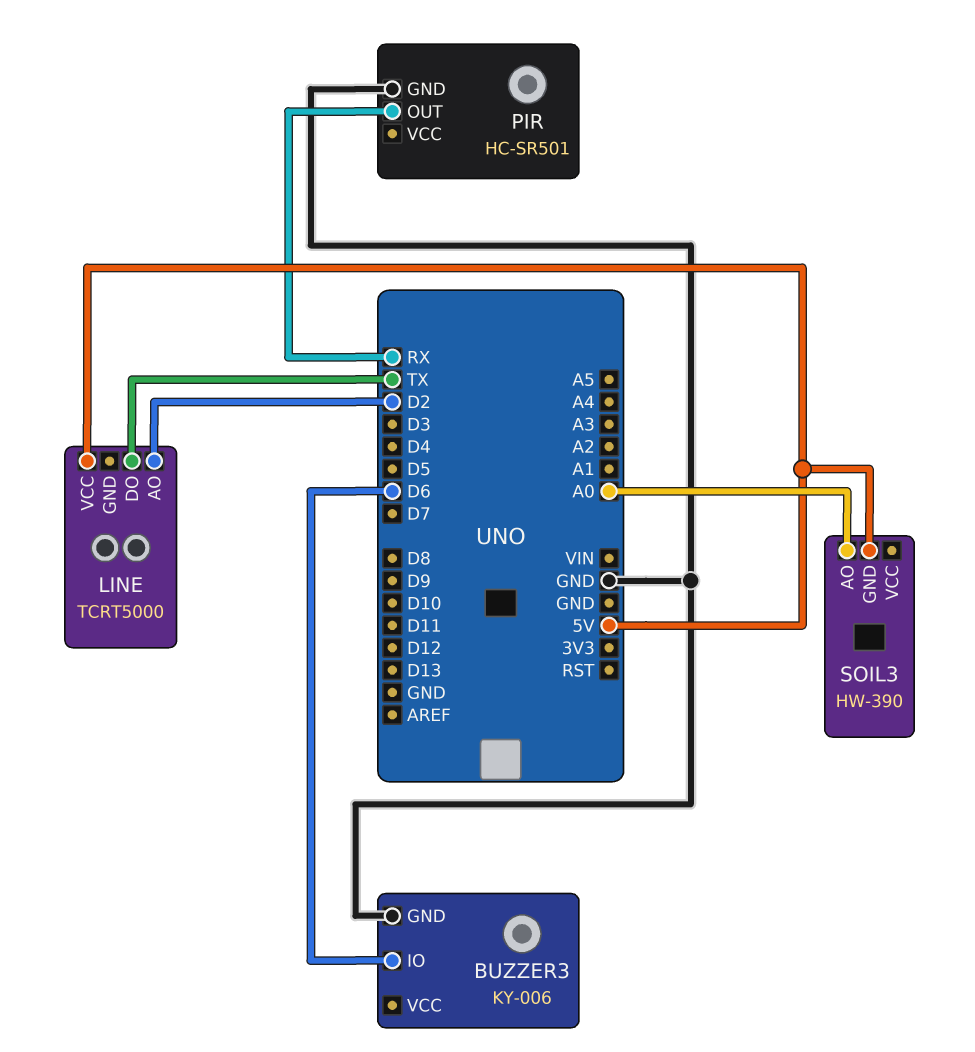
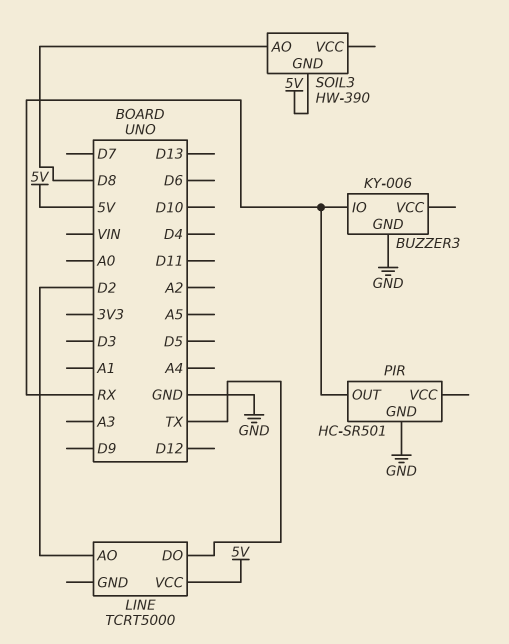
BUZZER3 pin IO: D6 -> RX
SOIL3 pin AO: A0 -> D8

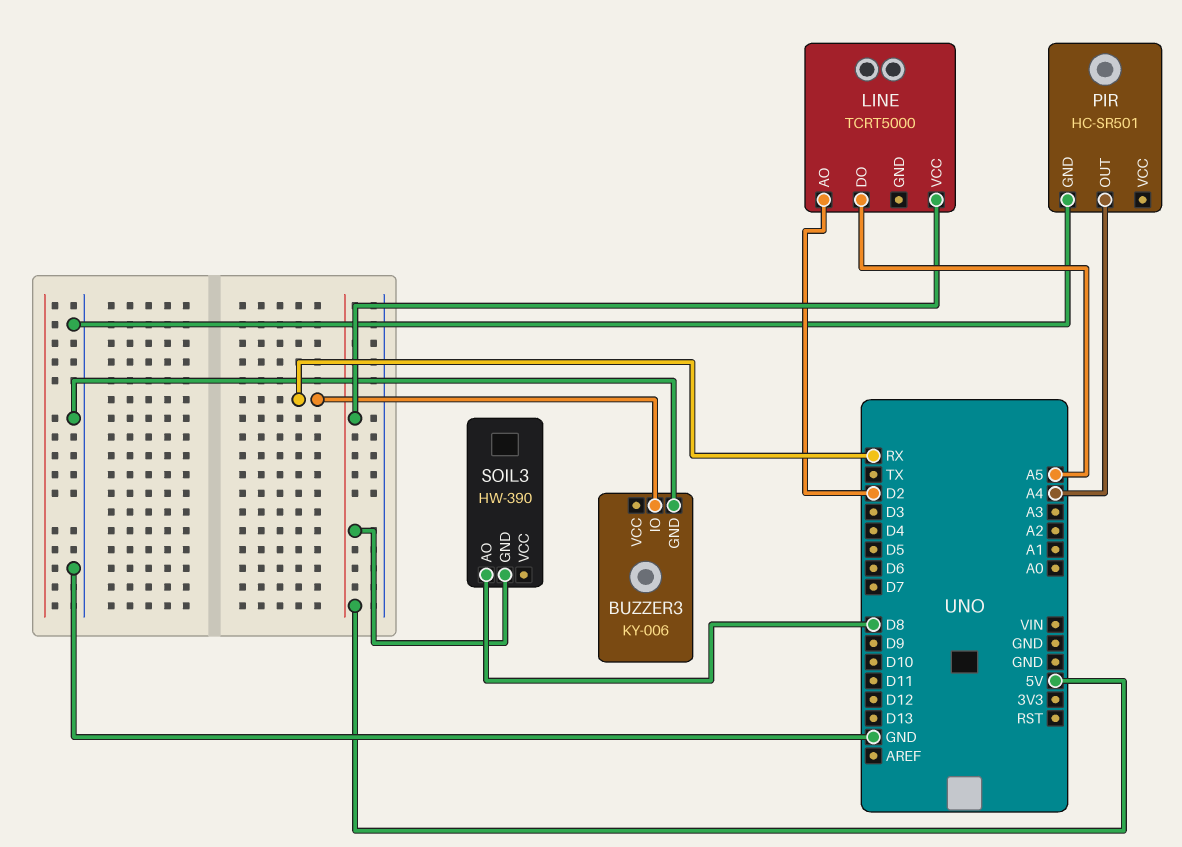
LINE pin DO: TX -> A5
PIR pin OUT: RX -> A4

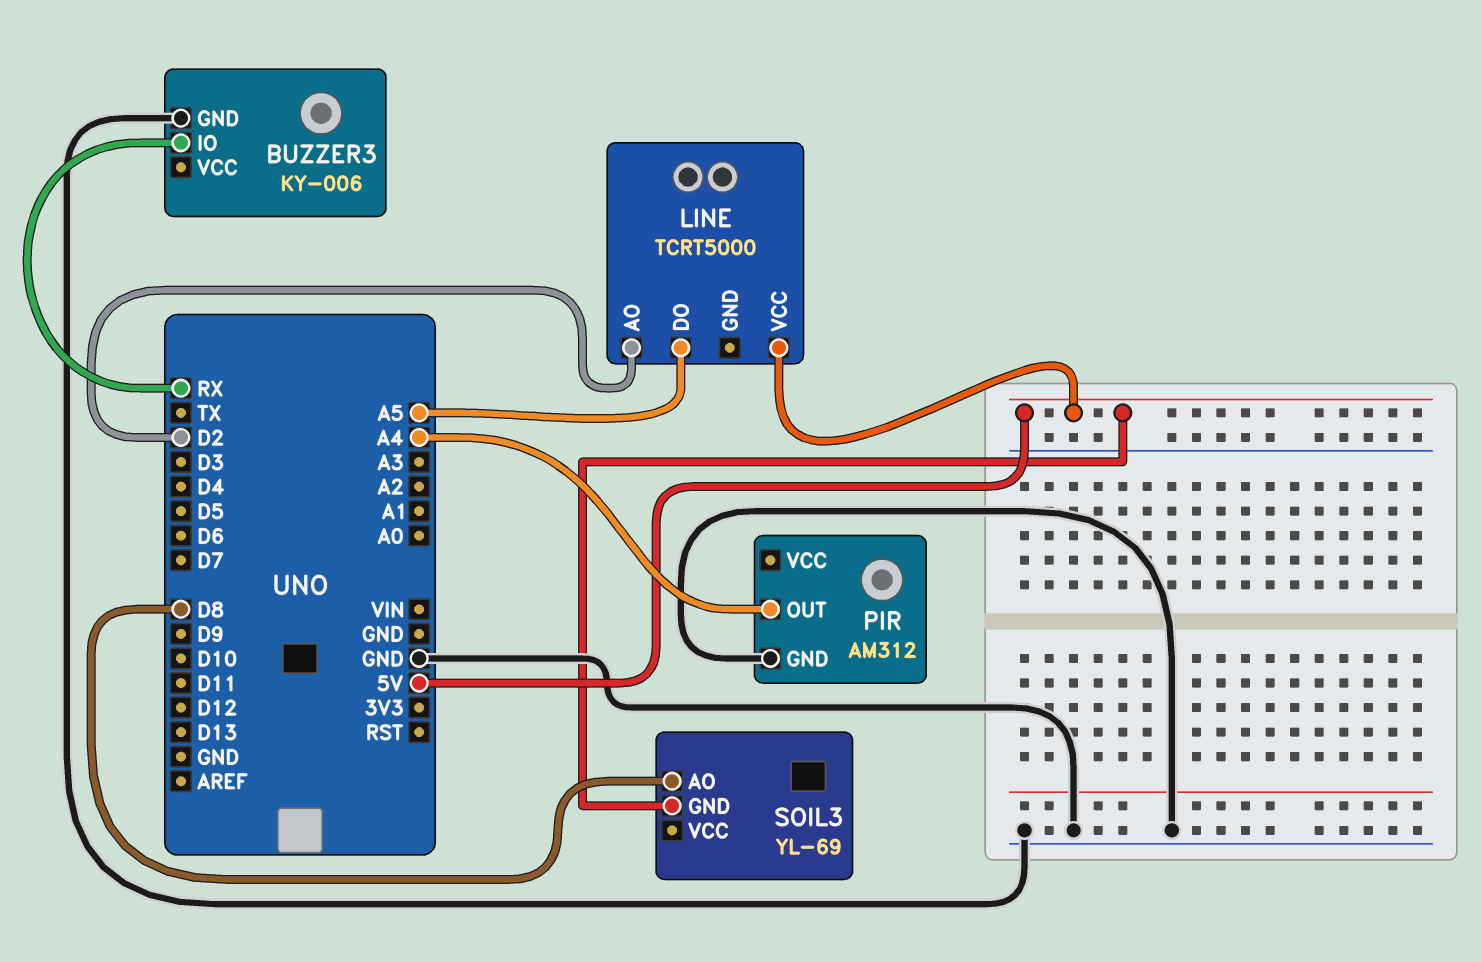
PIR: HC-SR501 -> AM312
SOIL3: HW-390 -> YL-69

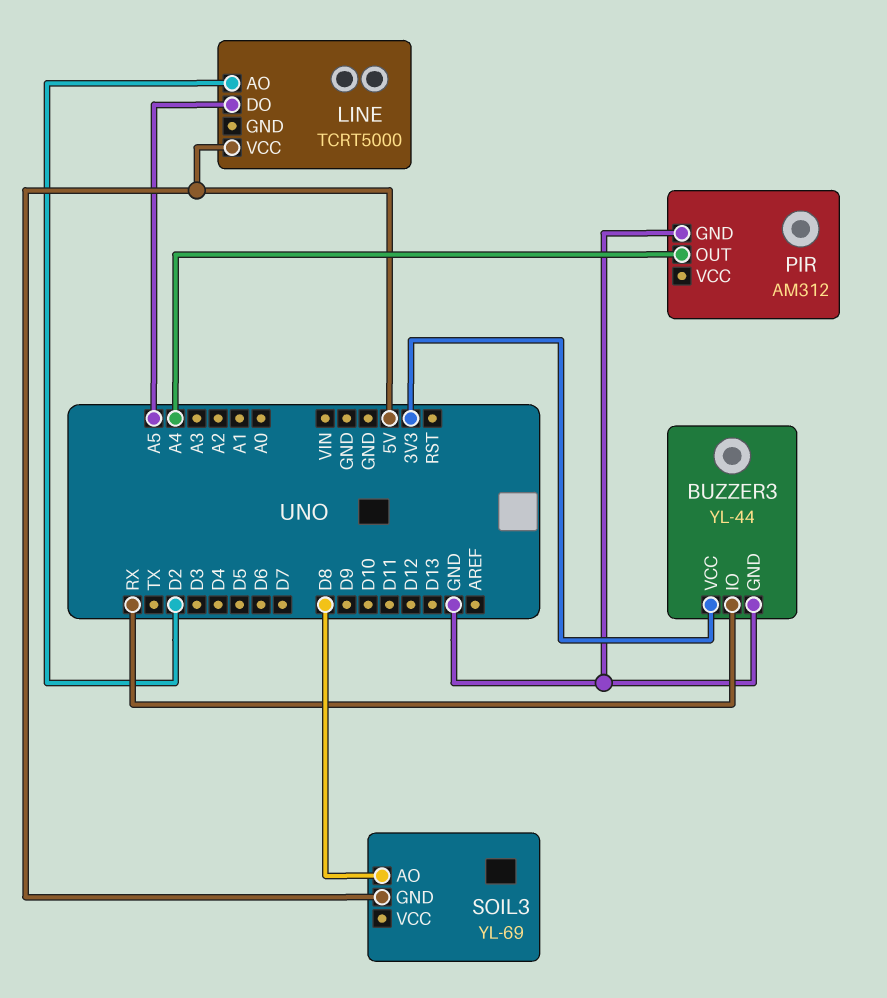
BUZZER3: KY-006 -> YL-44
BUZZER3 pin VCC: none -> 3V3

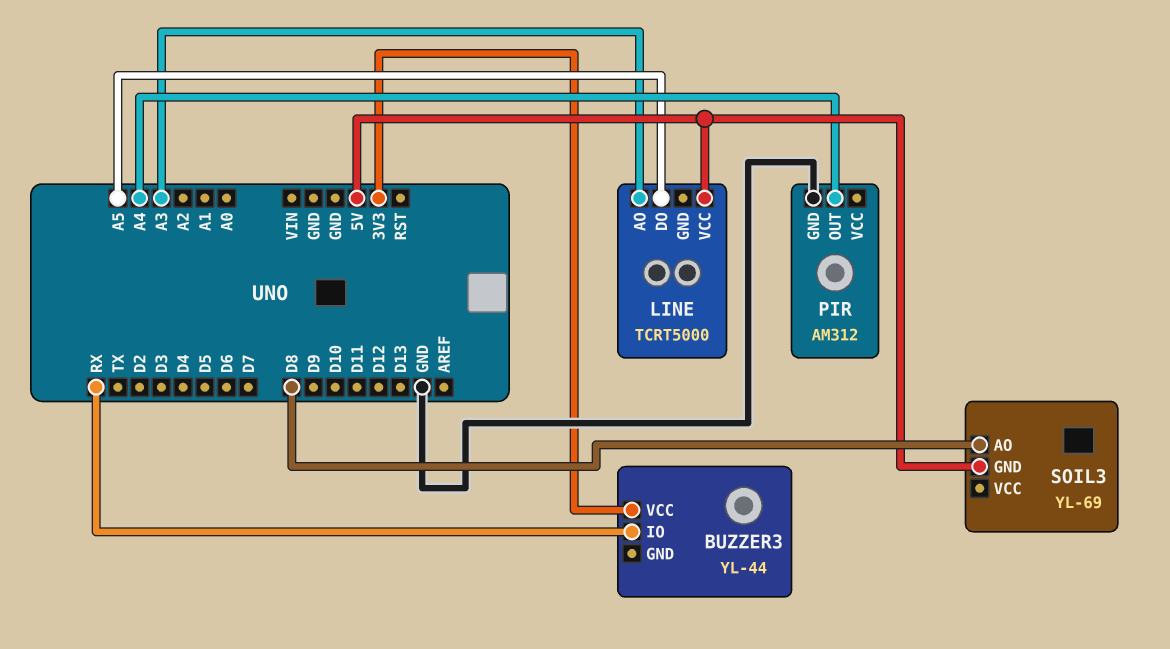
BUZZER3 pin GND: GND -> none
LINE pin AO: D2 -> A3

